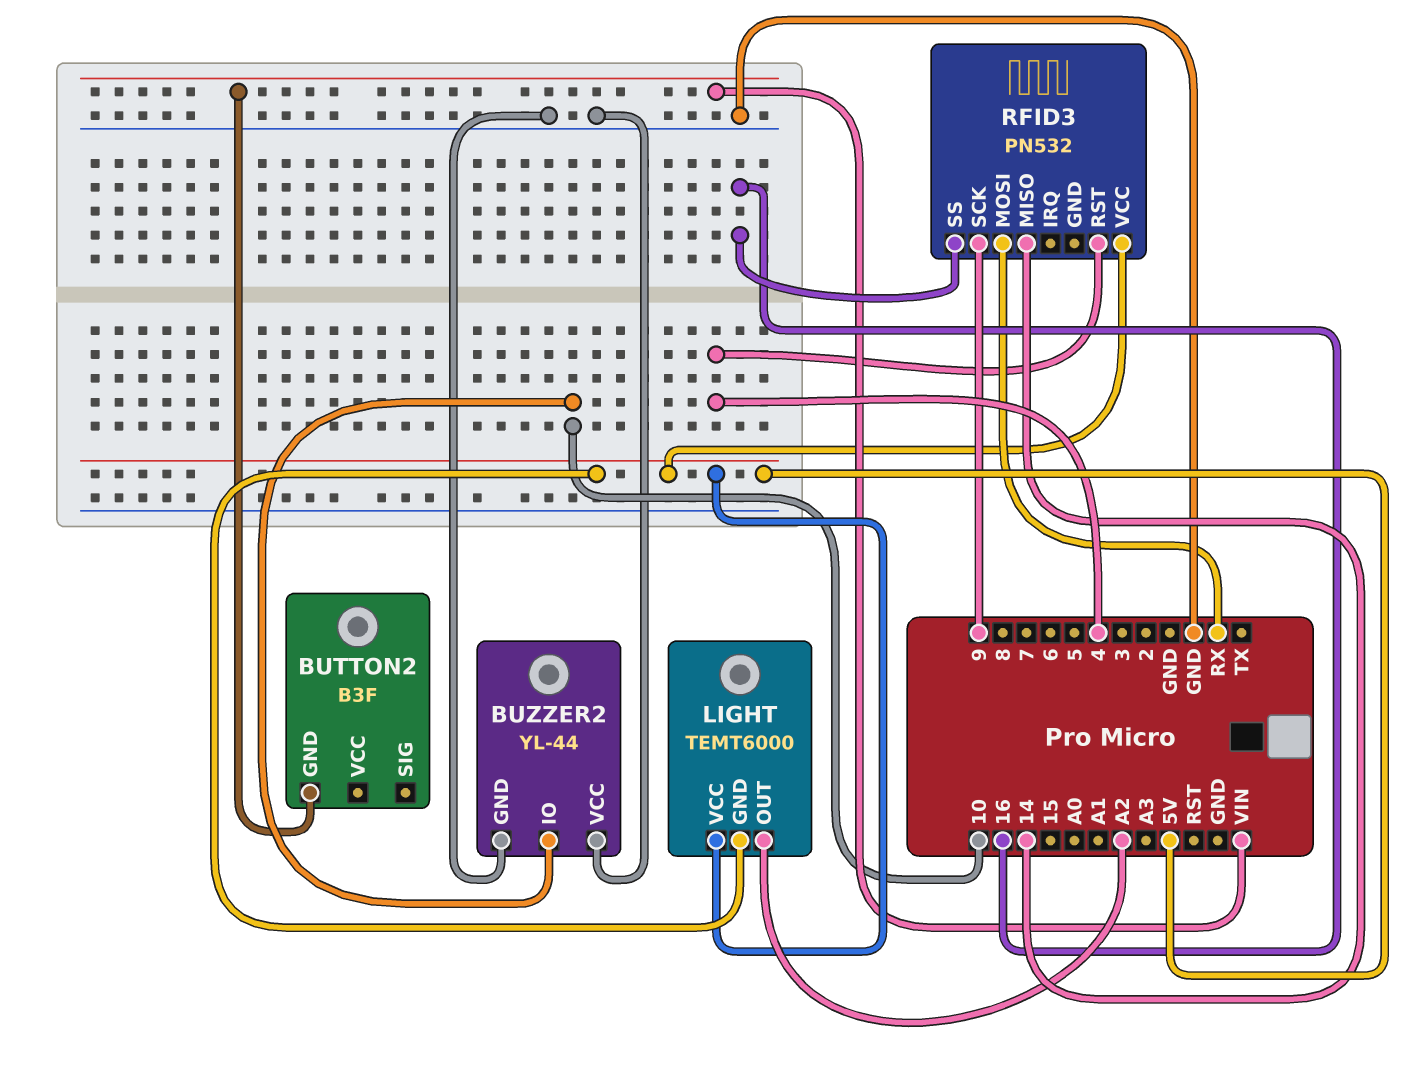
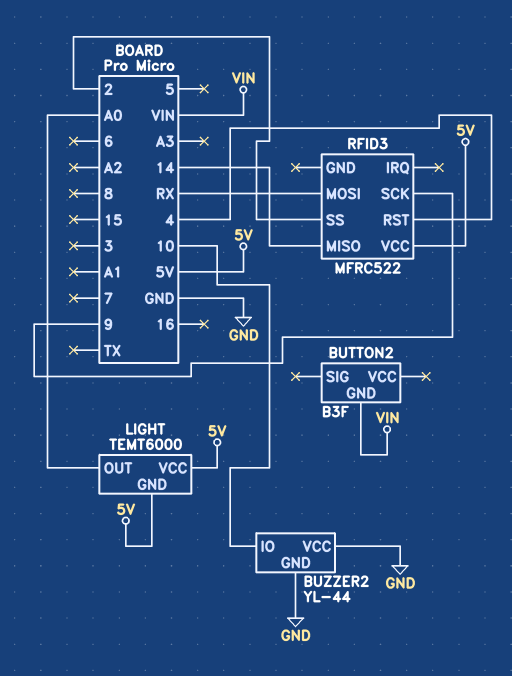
LIGHT pin OUT: A2 -> A0
RFID3: PN532 -> MFRC522
RFID3 pin SS: 16 -> 2

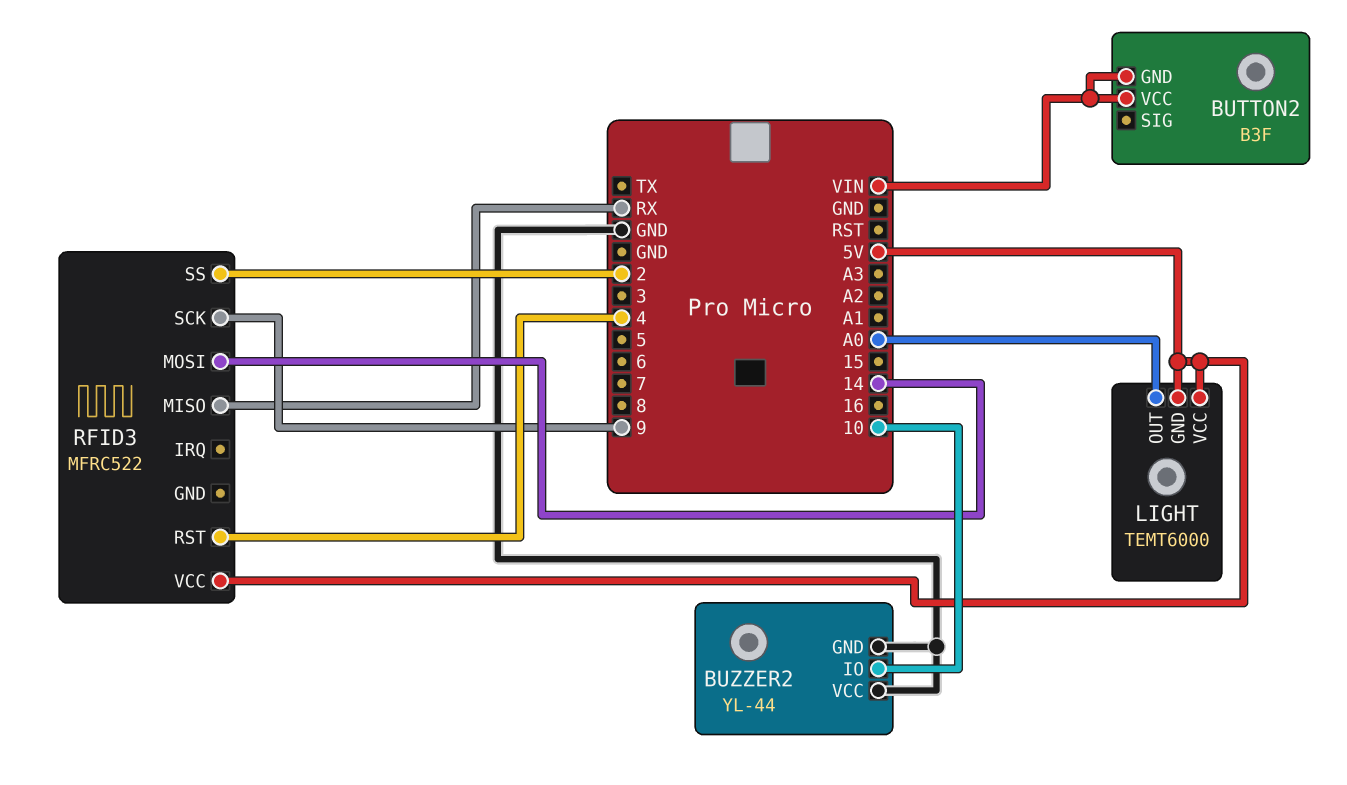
BUTTON2 pin VCC: none -> VIN
RFID3 pin MISO: 14 -> RX
RFID3 pin MOSI: RX -> 14

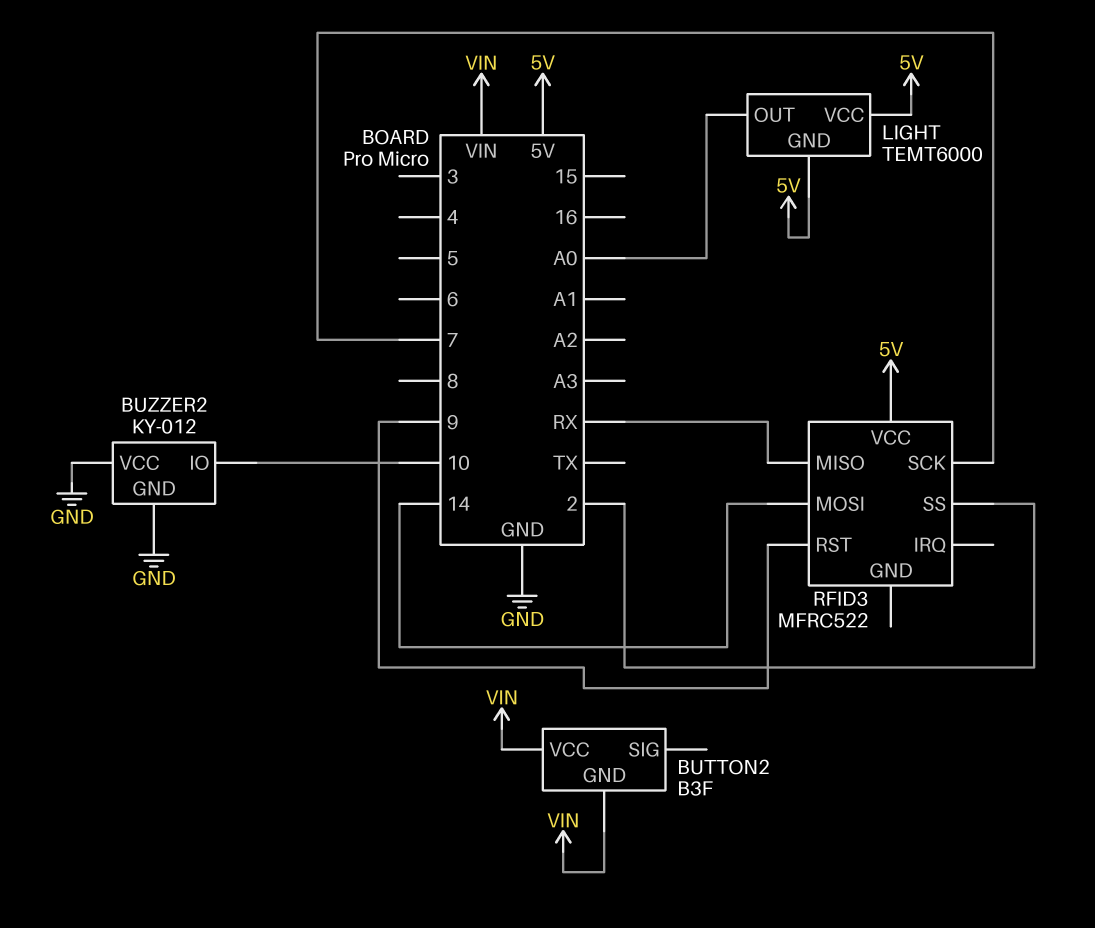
BUZZER2: YL-44 -> KY-012
RFID3 pin RST: 4 -> 9
RFID3 pin SCK: 9 -> 7

